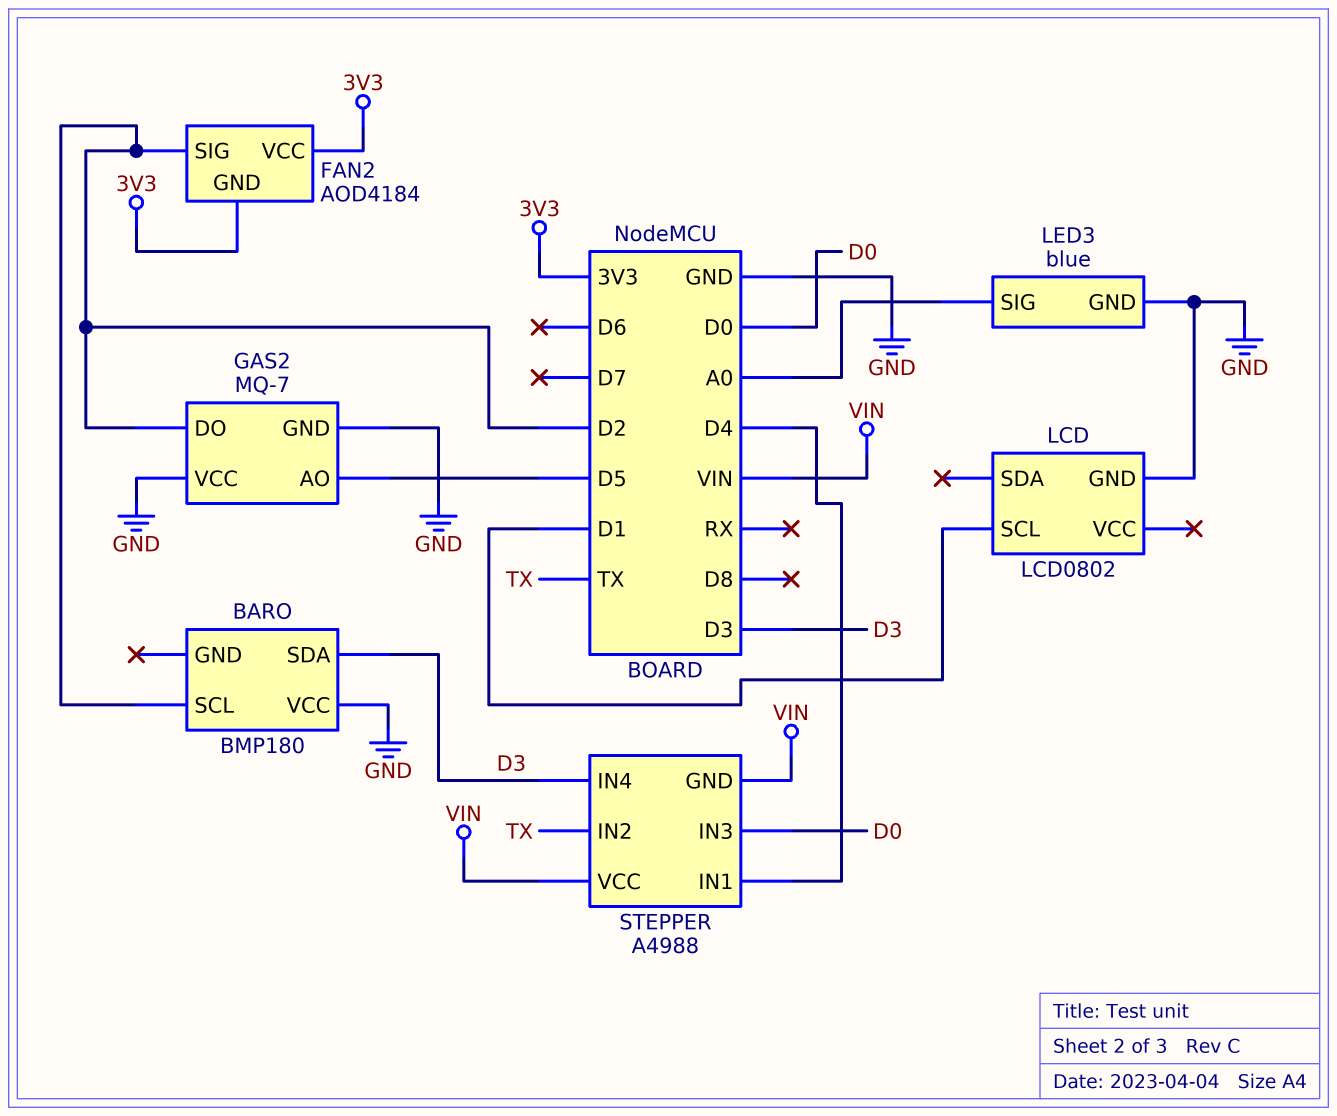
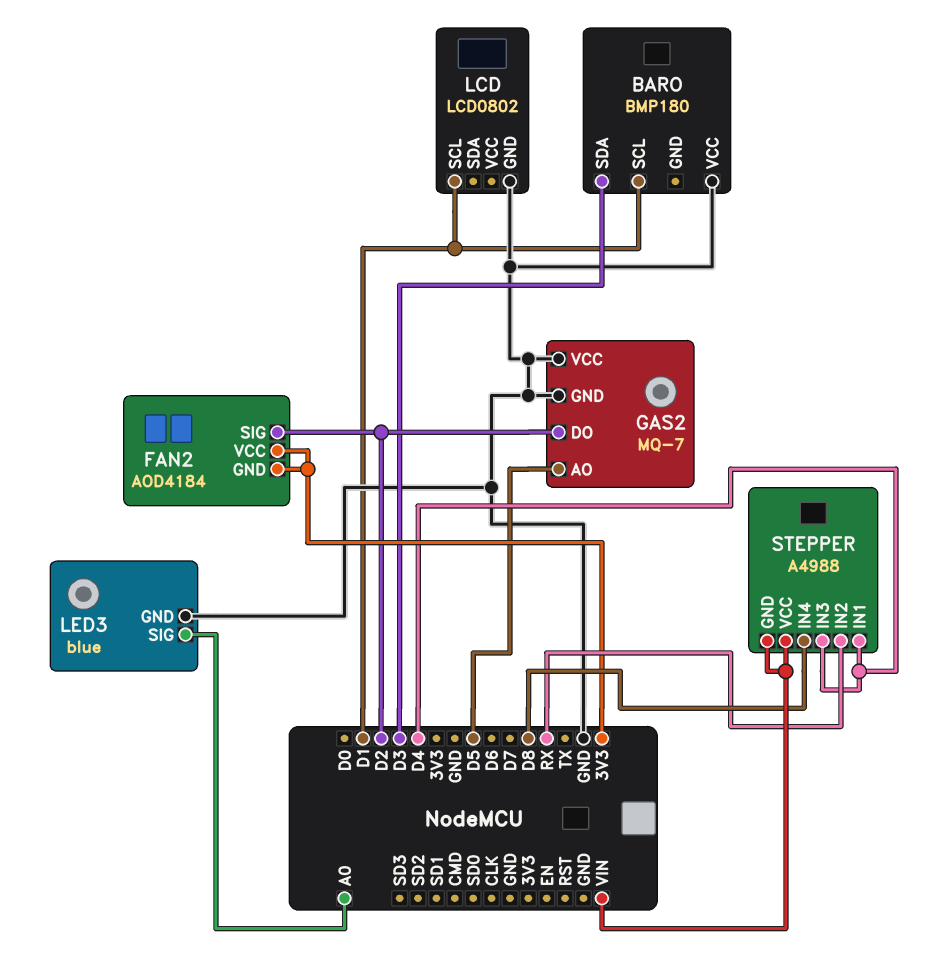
BARO pin SCL: D2 -> D1
STEPPER pin IN2: TX -> RX
STEPPER pin IN3: D0 -> D4
STEPPER pin IN4: D3 -> D8

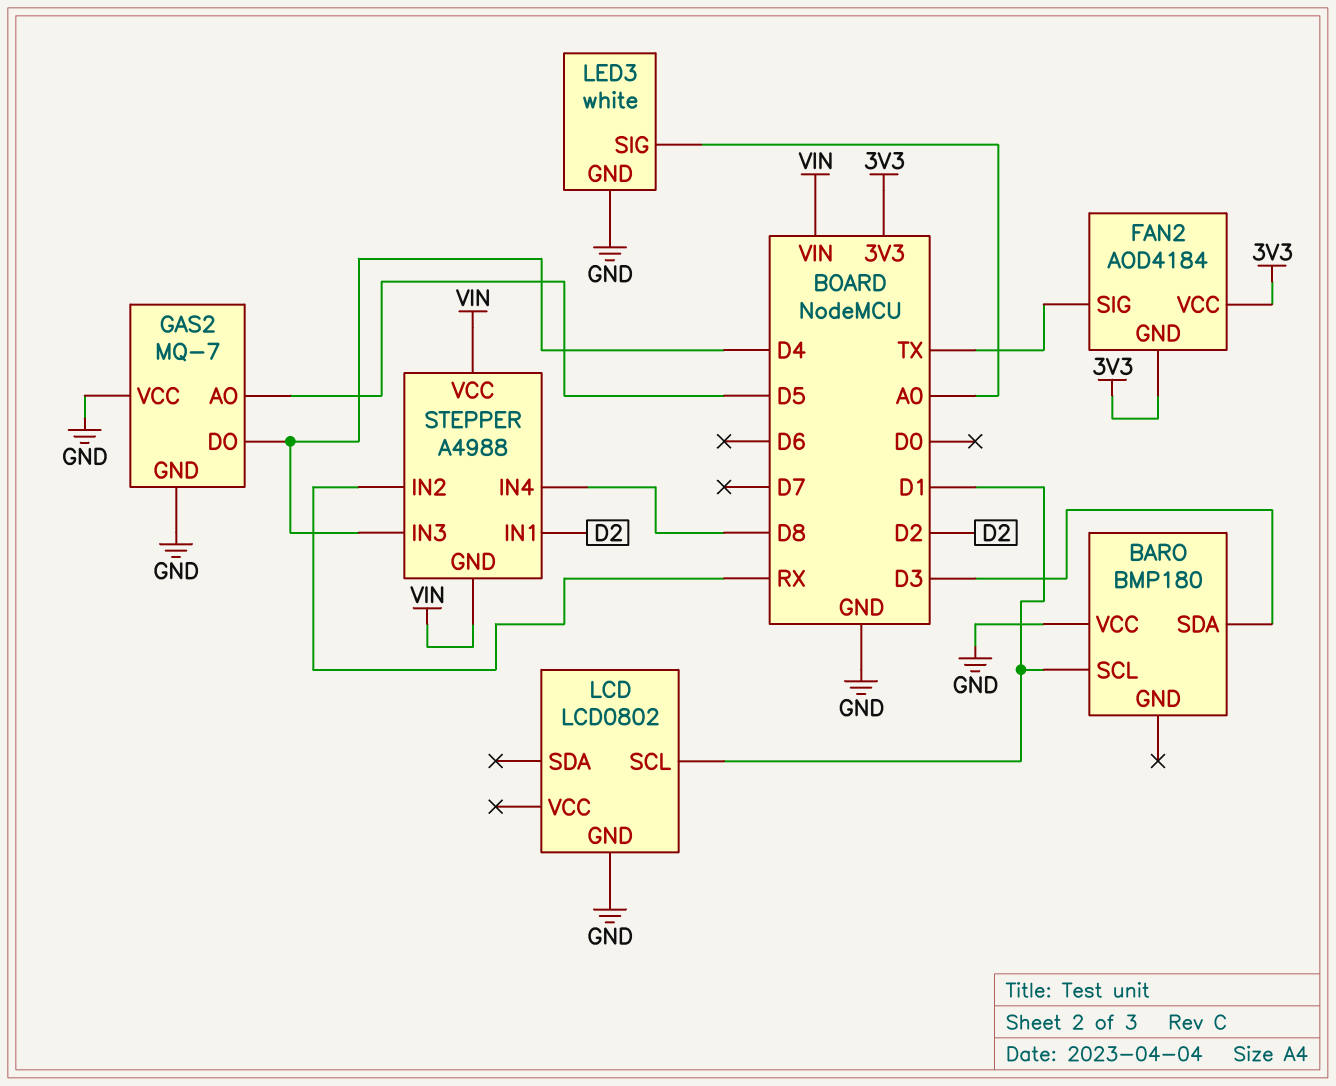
FAN2 pin SIG: D2 -> TX
GAS2 pin DO: D2 -> D4
LED3: blue -> white
STEPPER pin IN1: D4 -> D2

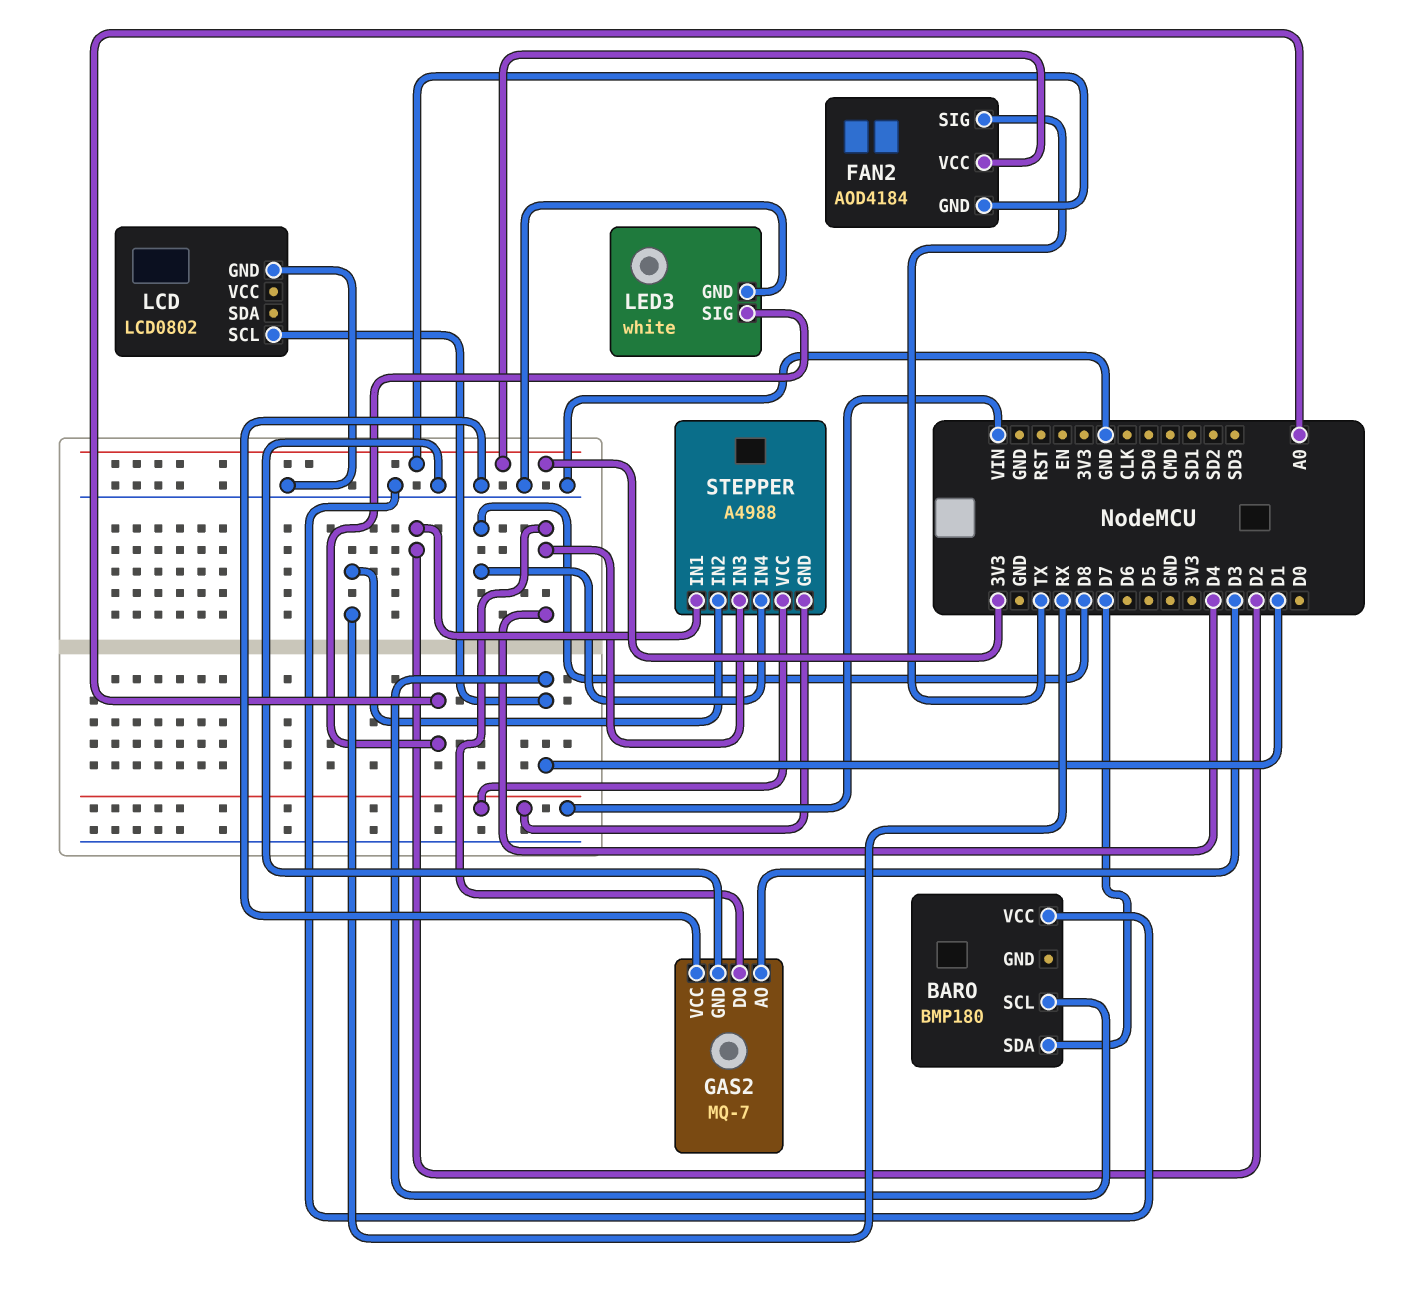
BARO pin SDA: D3 -> D7
GAS2 pin AO: D5 -> D3

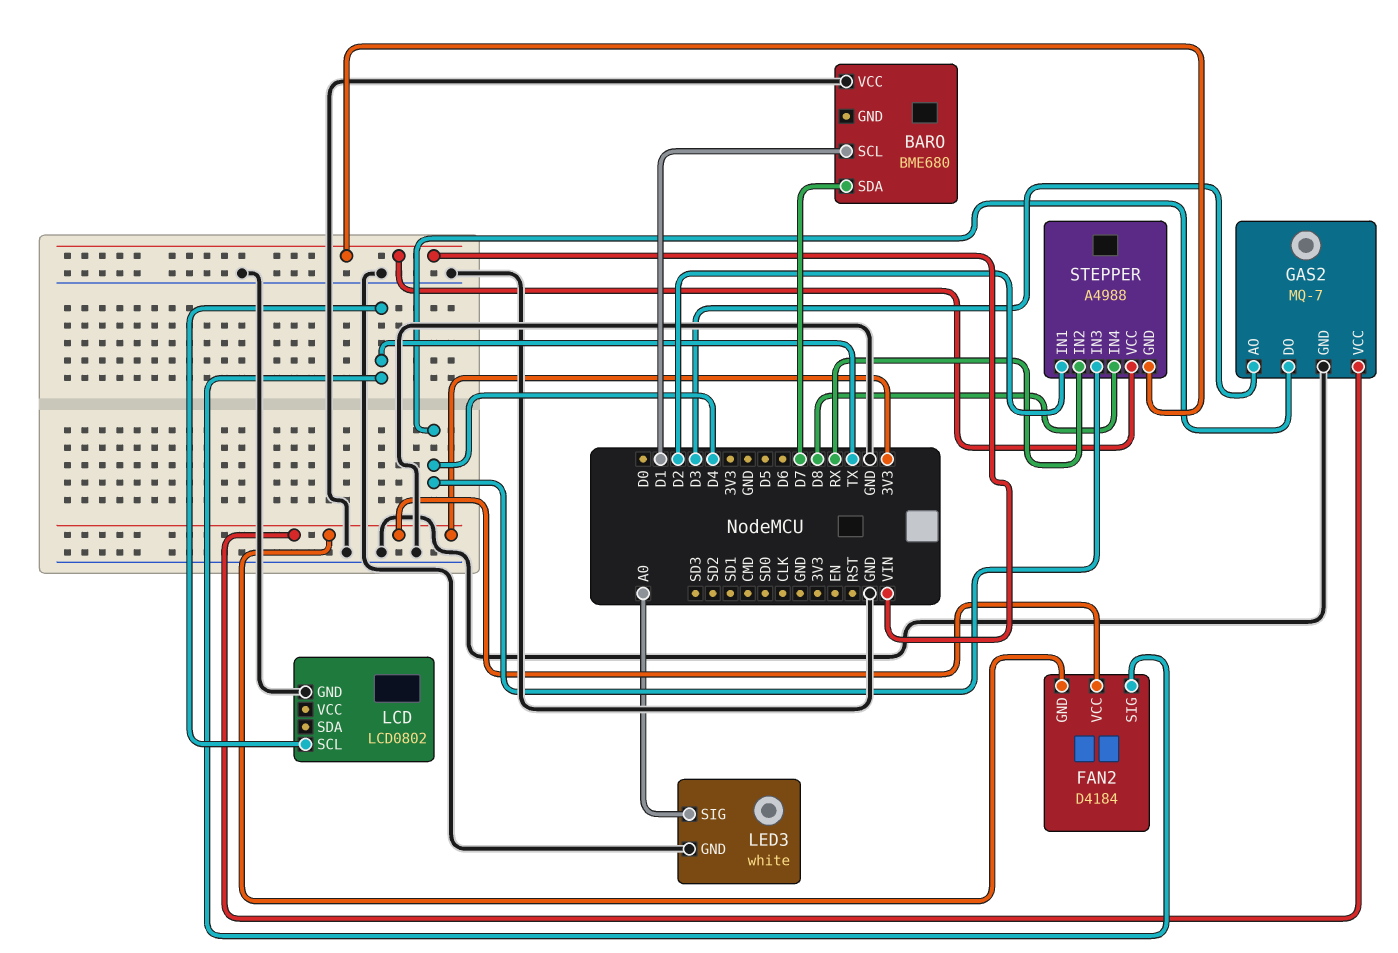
BARO: BMP180 -> BME680
FAN2: AOD4184 -> D4184
GAS2 pin VCC: GND -> 3V3
LCD pin SCL: D1 -> TX

